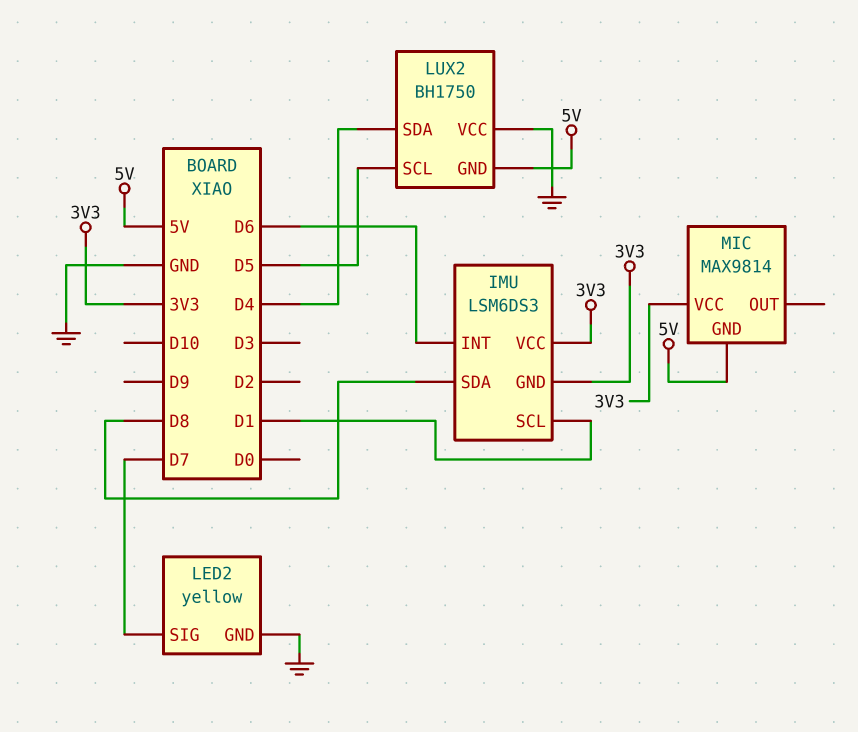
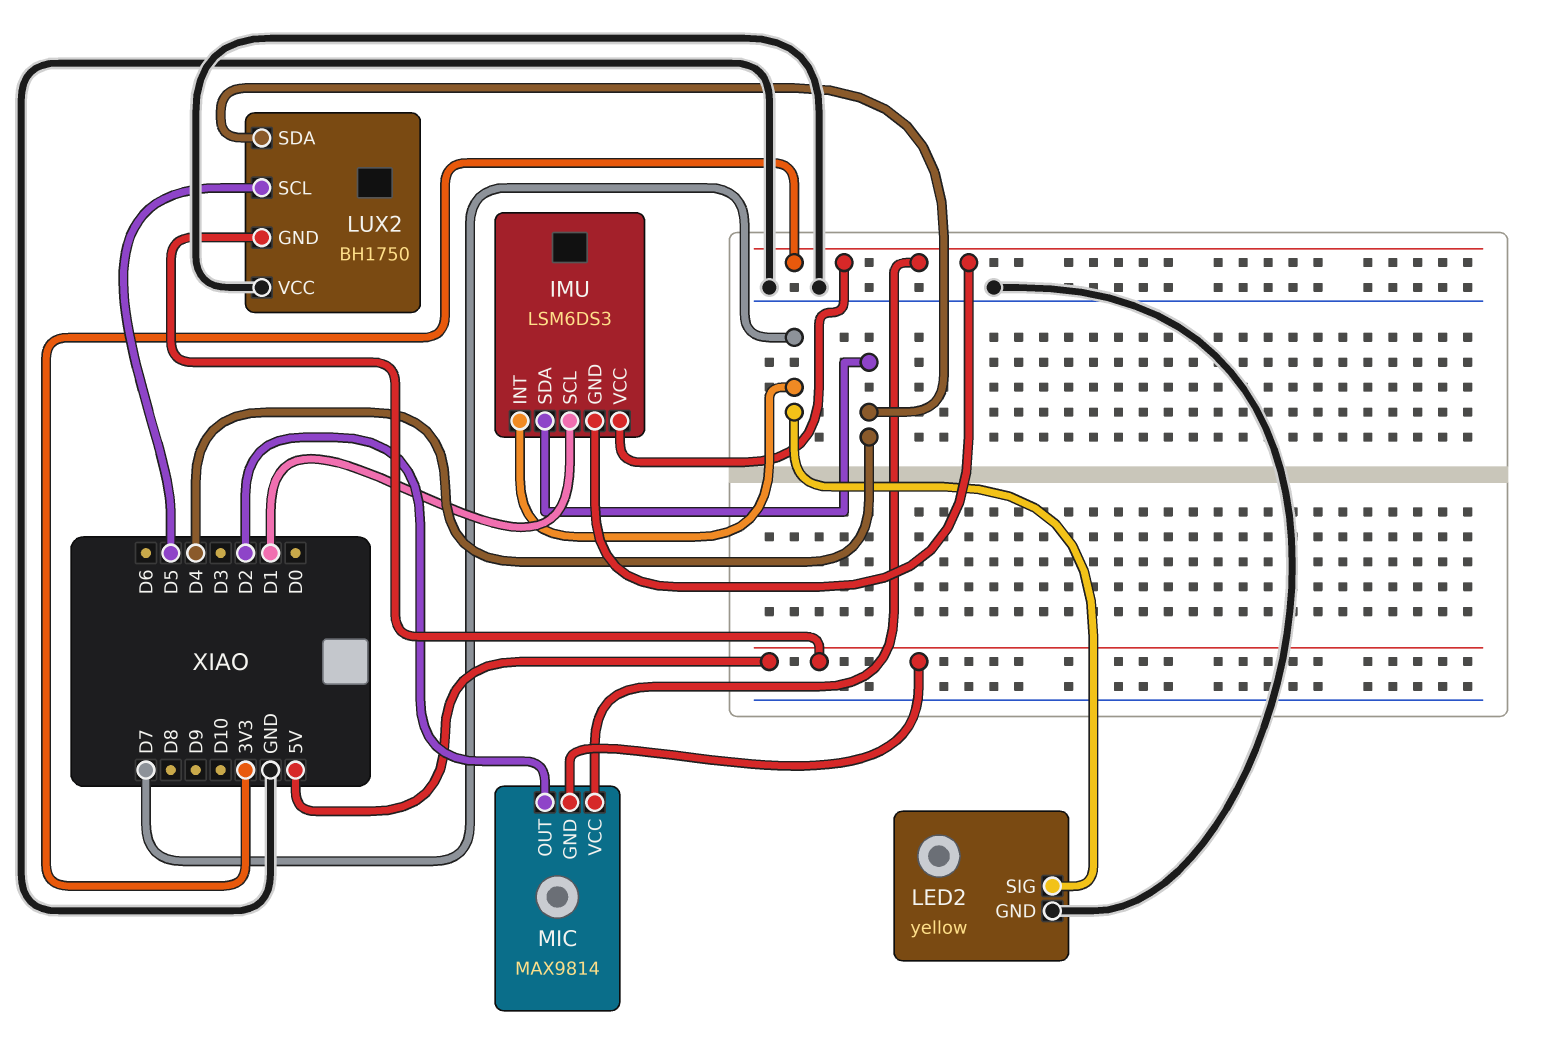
IMU pin INT: D6 -> D7
IMU pin SDA: D8 -> D4
MIC pin OUT: none -> D2

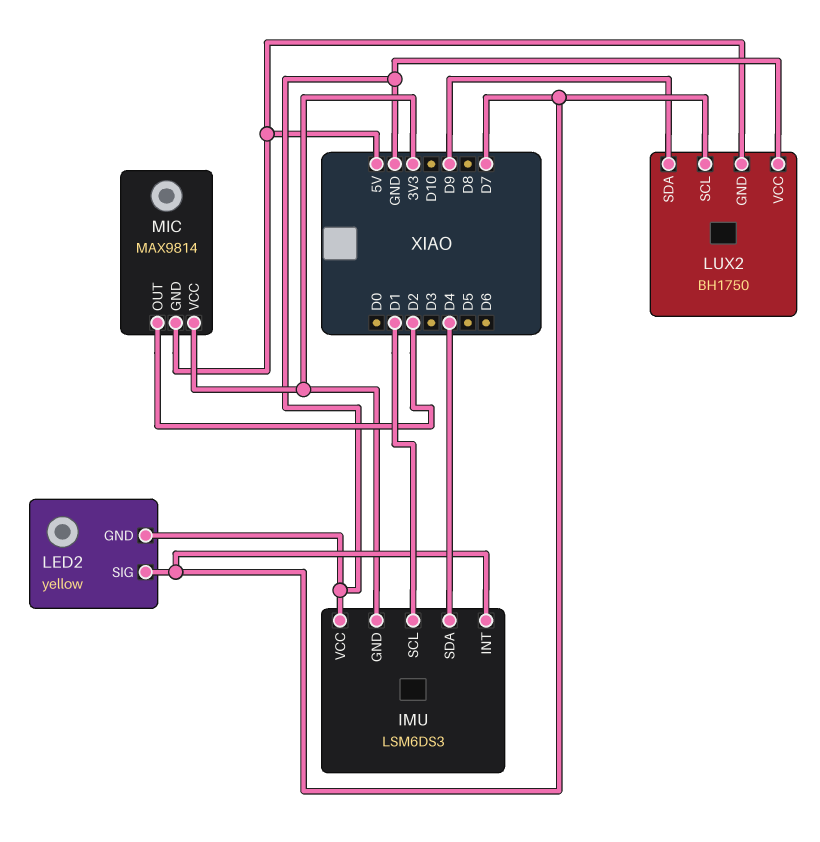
IMU pin VCC: 3V3 -> GND
LUX2 pin SCL: D5 -> D7
LUX2 pin SDA: D4 -> D9

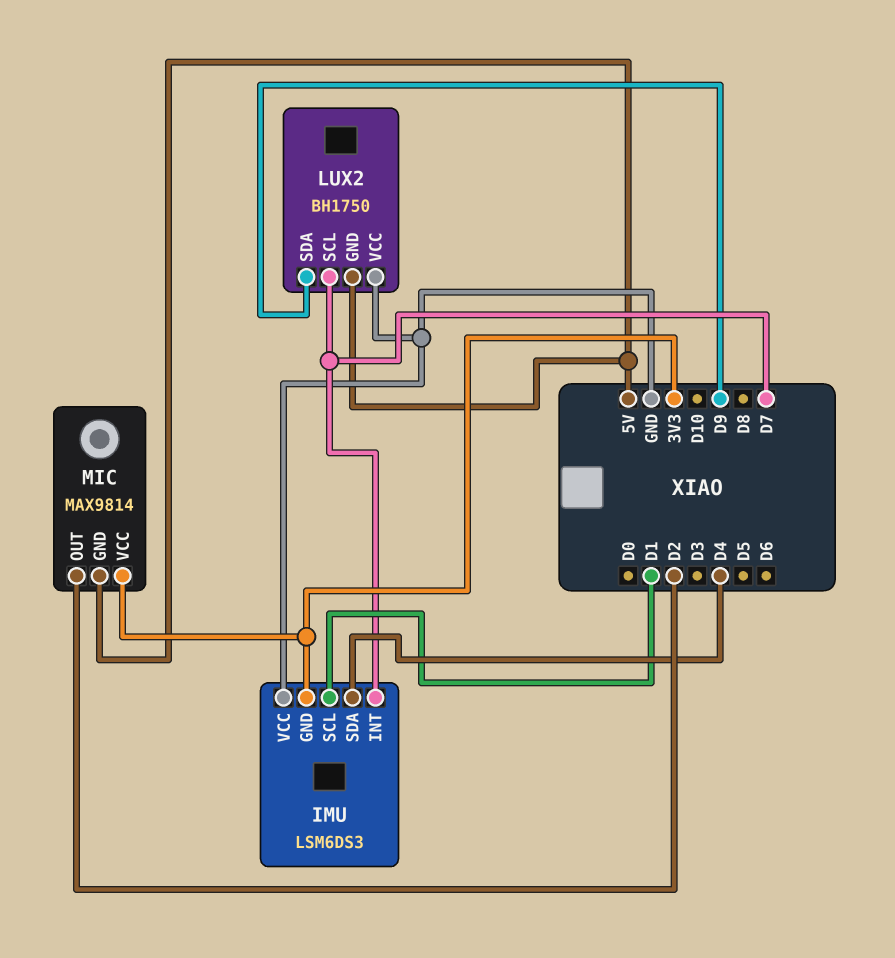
LED2: yellow -> none
LED2 pin GND: GND -> none
LED2 pin SIG: D7 -> none

